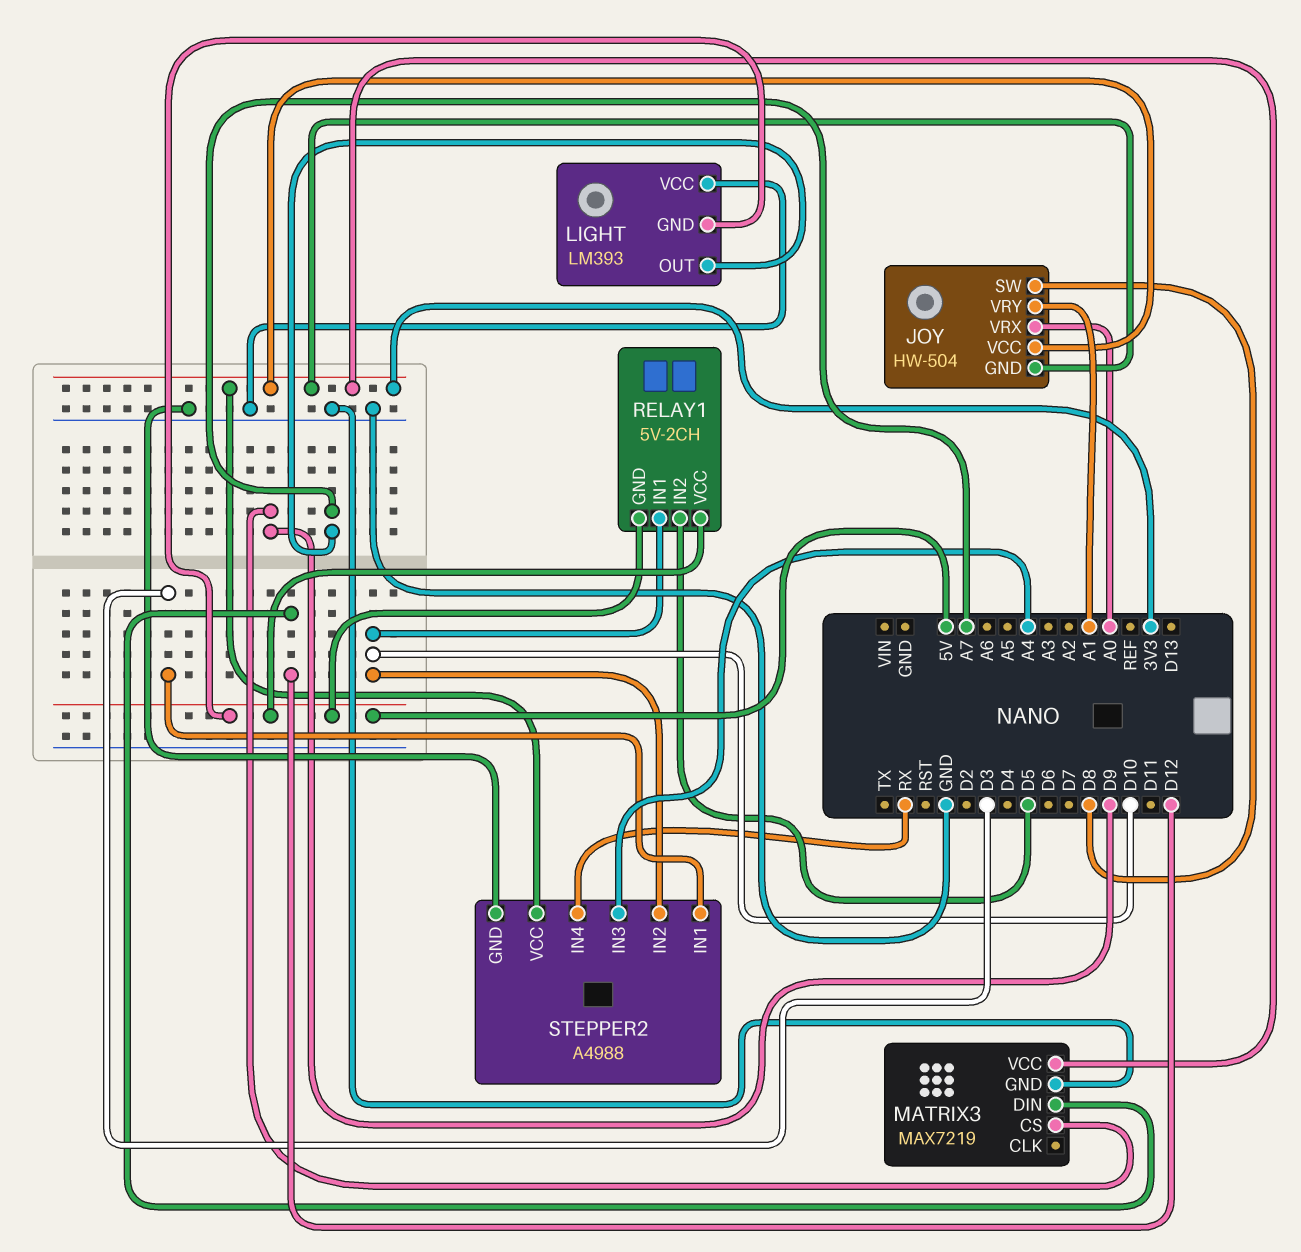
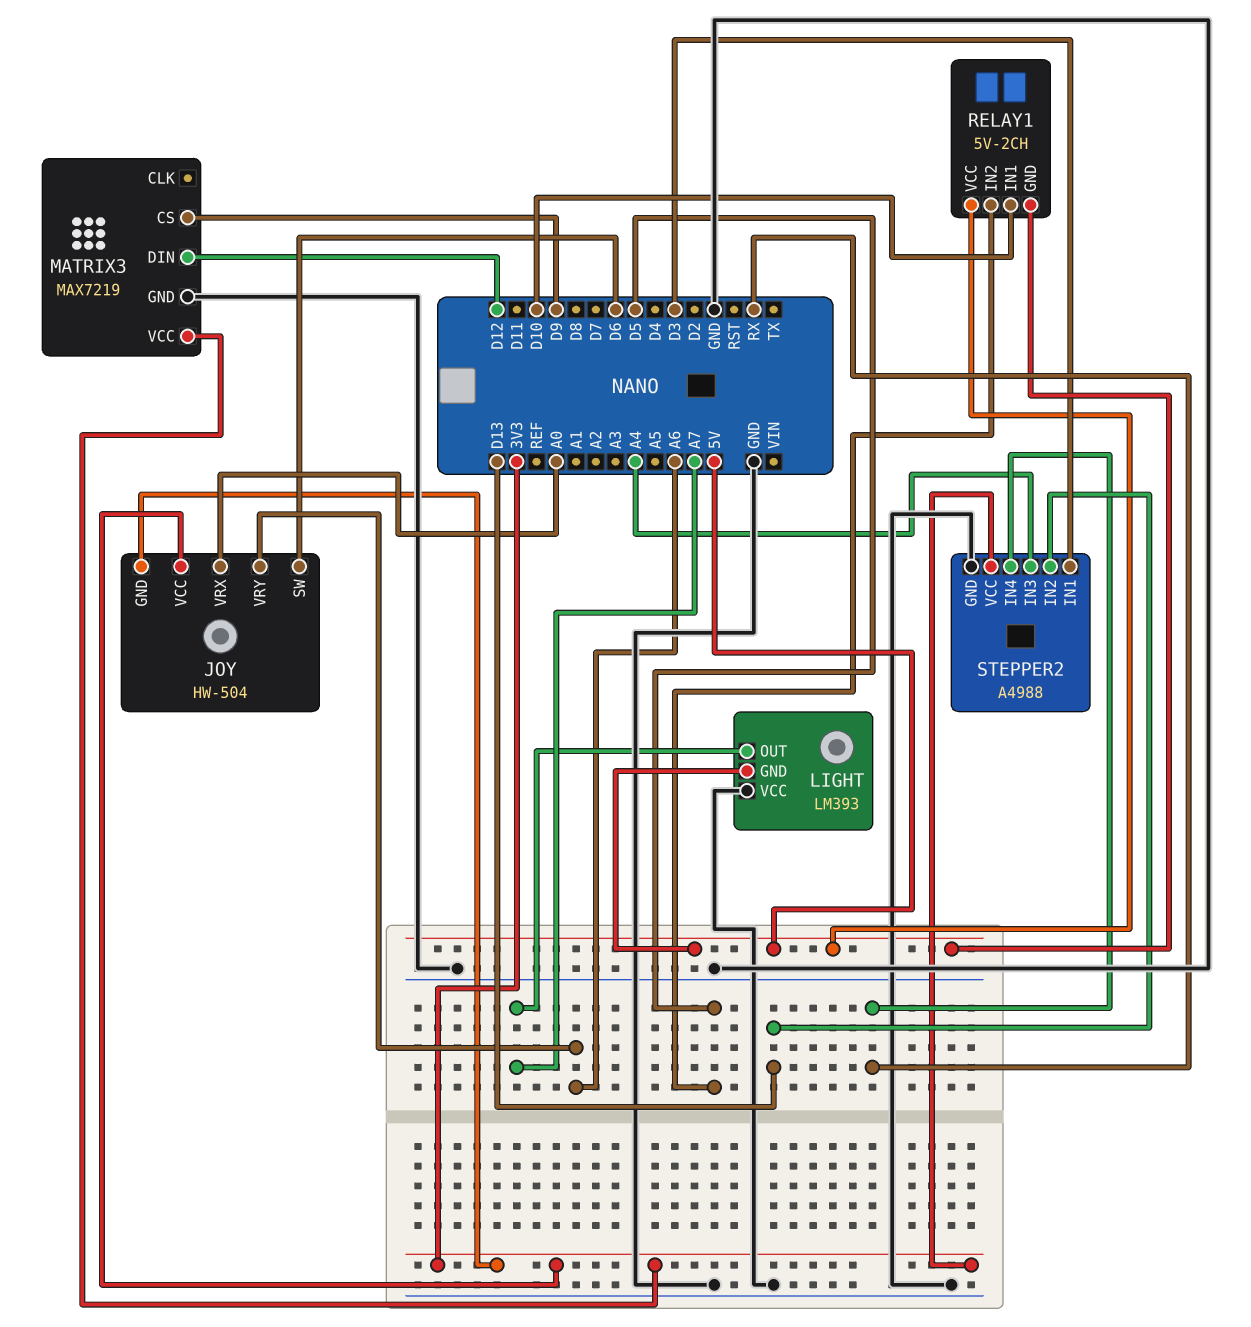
JOY pin SW: D8 -> D6
JOY pin VRY: A1 -> A6
STEPPER2 pin IN2: D10 -> D13

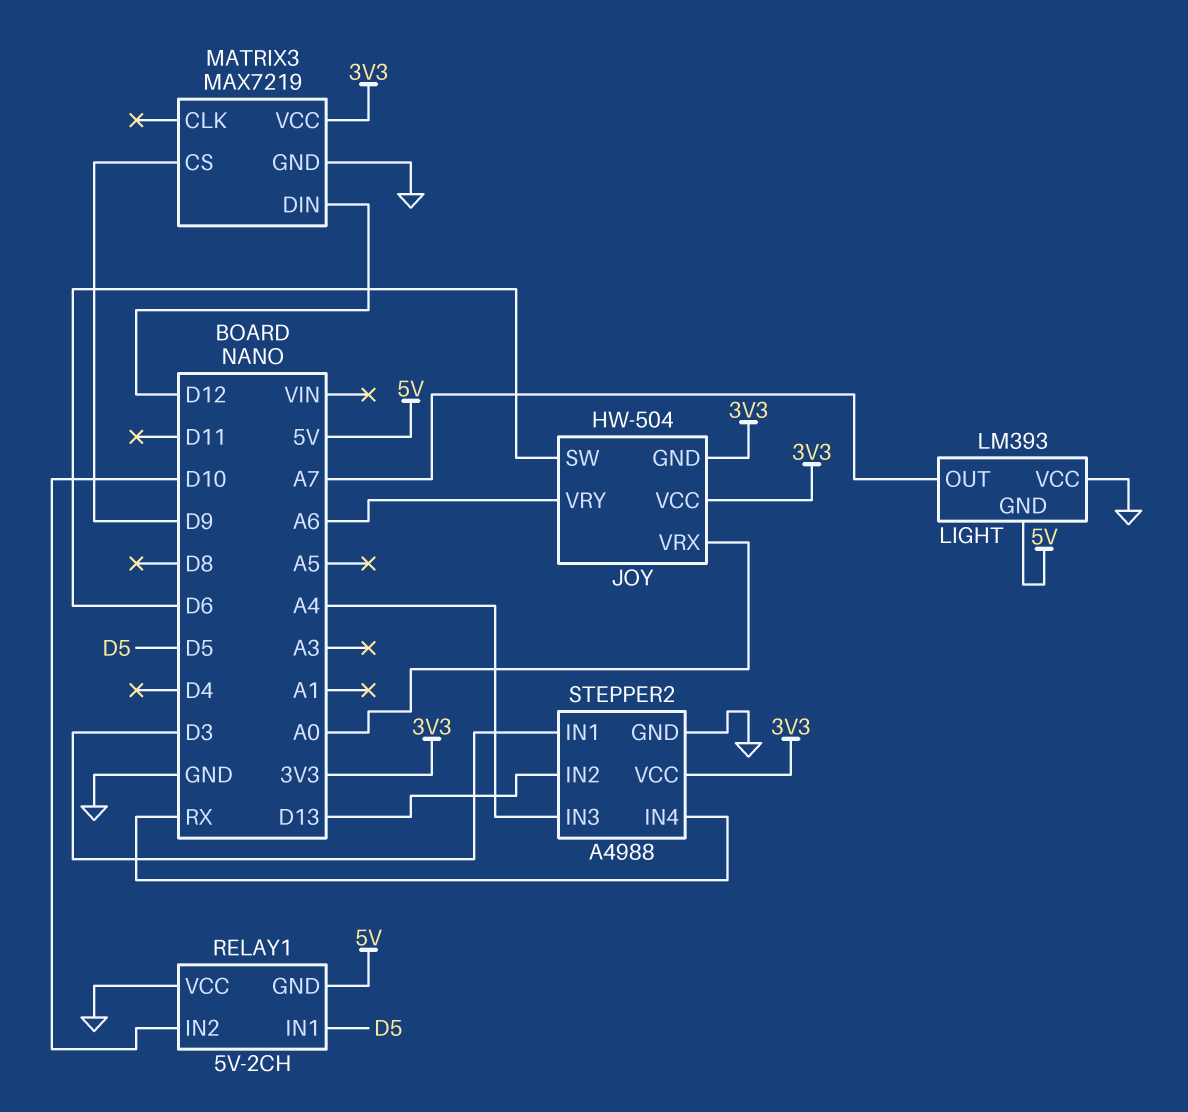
RELAY1 pin IN1: D10 -> D5
RELAY1 pin IN2: D5 -> D10
RELAY1 pin VCC: 5V -> GND

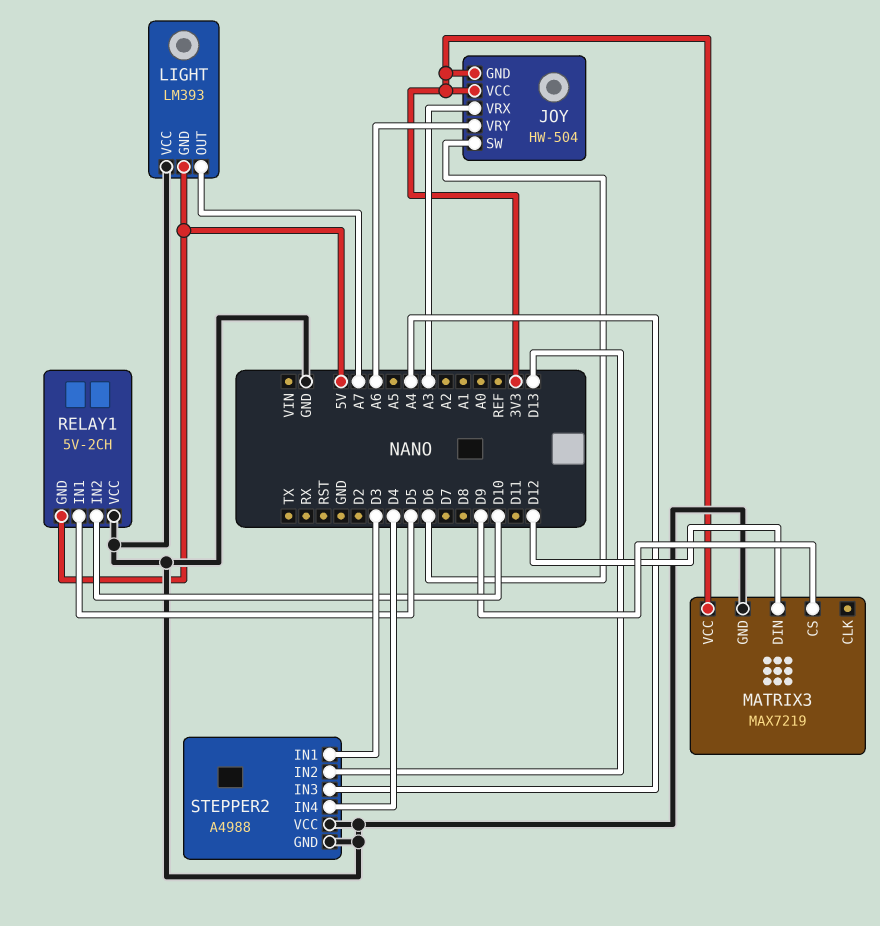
JOY pin VRX: A0 -> A3
STEPPER2 pin IN4: RX -> D4
STEPPER2 pin VCC: 3V3 -> GND

